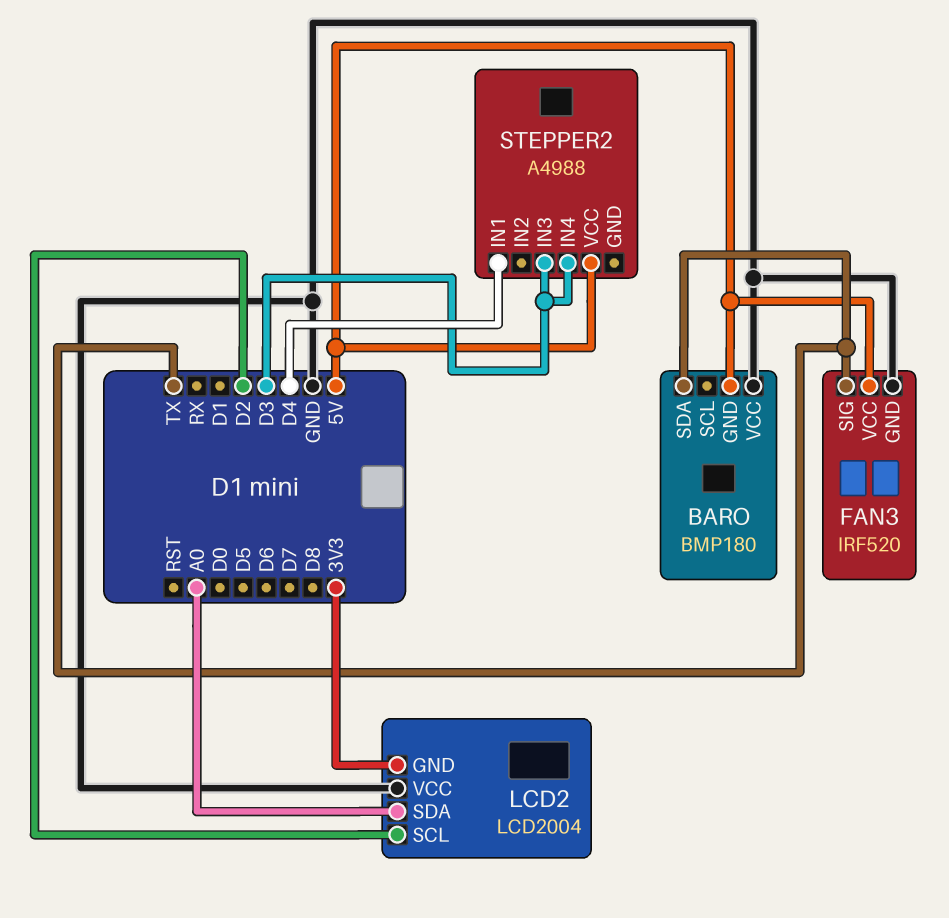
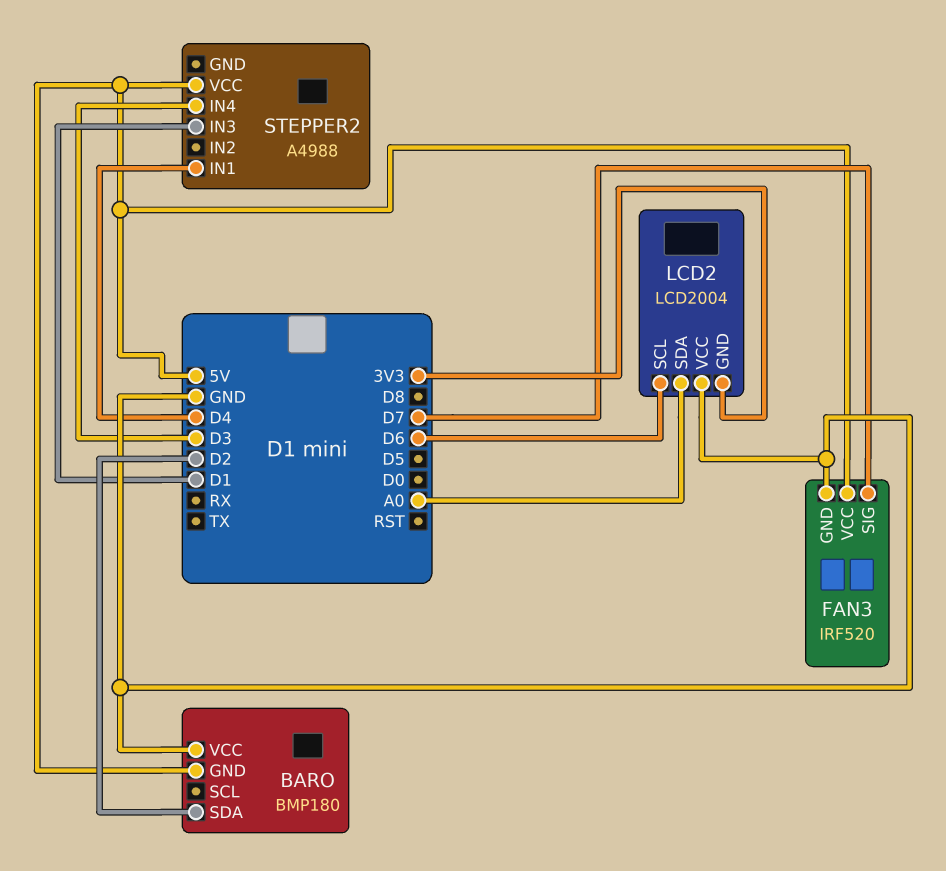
BARO pin SDA: TX -> D2
FAN3 pin SIG: TX -> D7
LCD2 pin SCL: D2 -> D6
STEPPER2 pin IN3: D3 -> D1

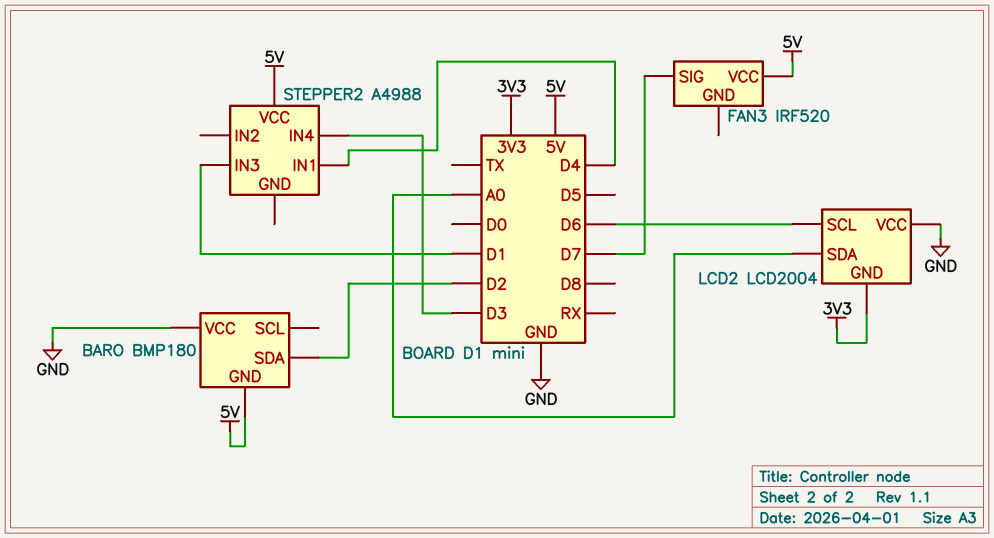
FAN3 pin GND: GND -> none

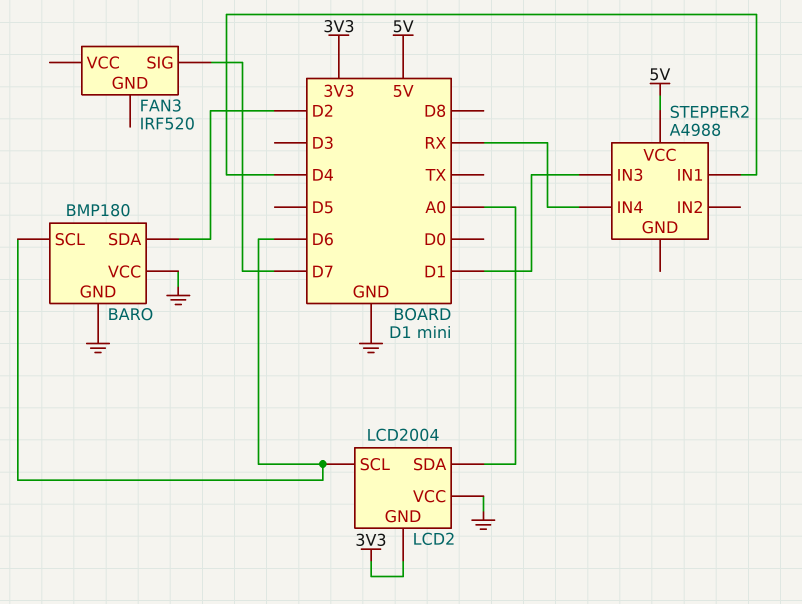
BARO pin GND: 5V -> GND
BARO pin SCL: none -> D6
FAN3 pin VCC: 5V -> none
STEPPER2 pin IN4: D3 -> RX

